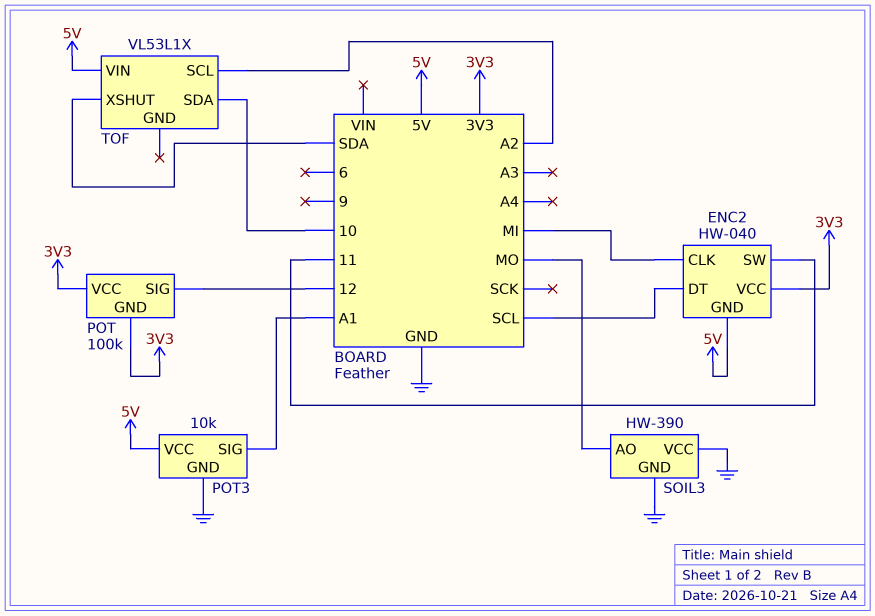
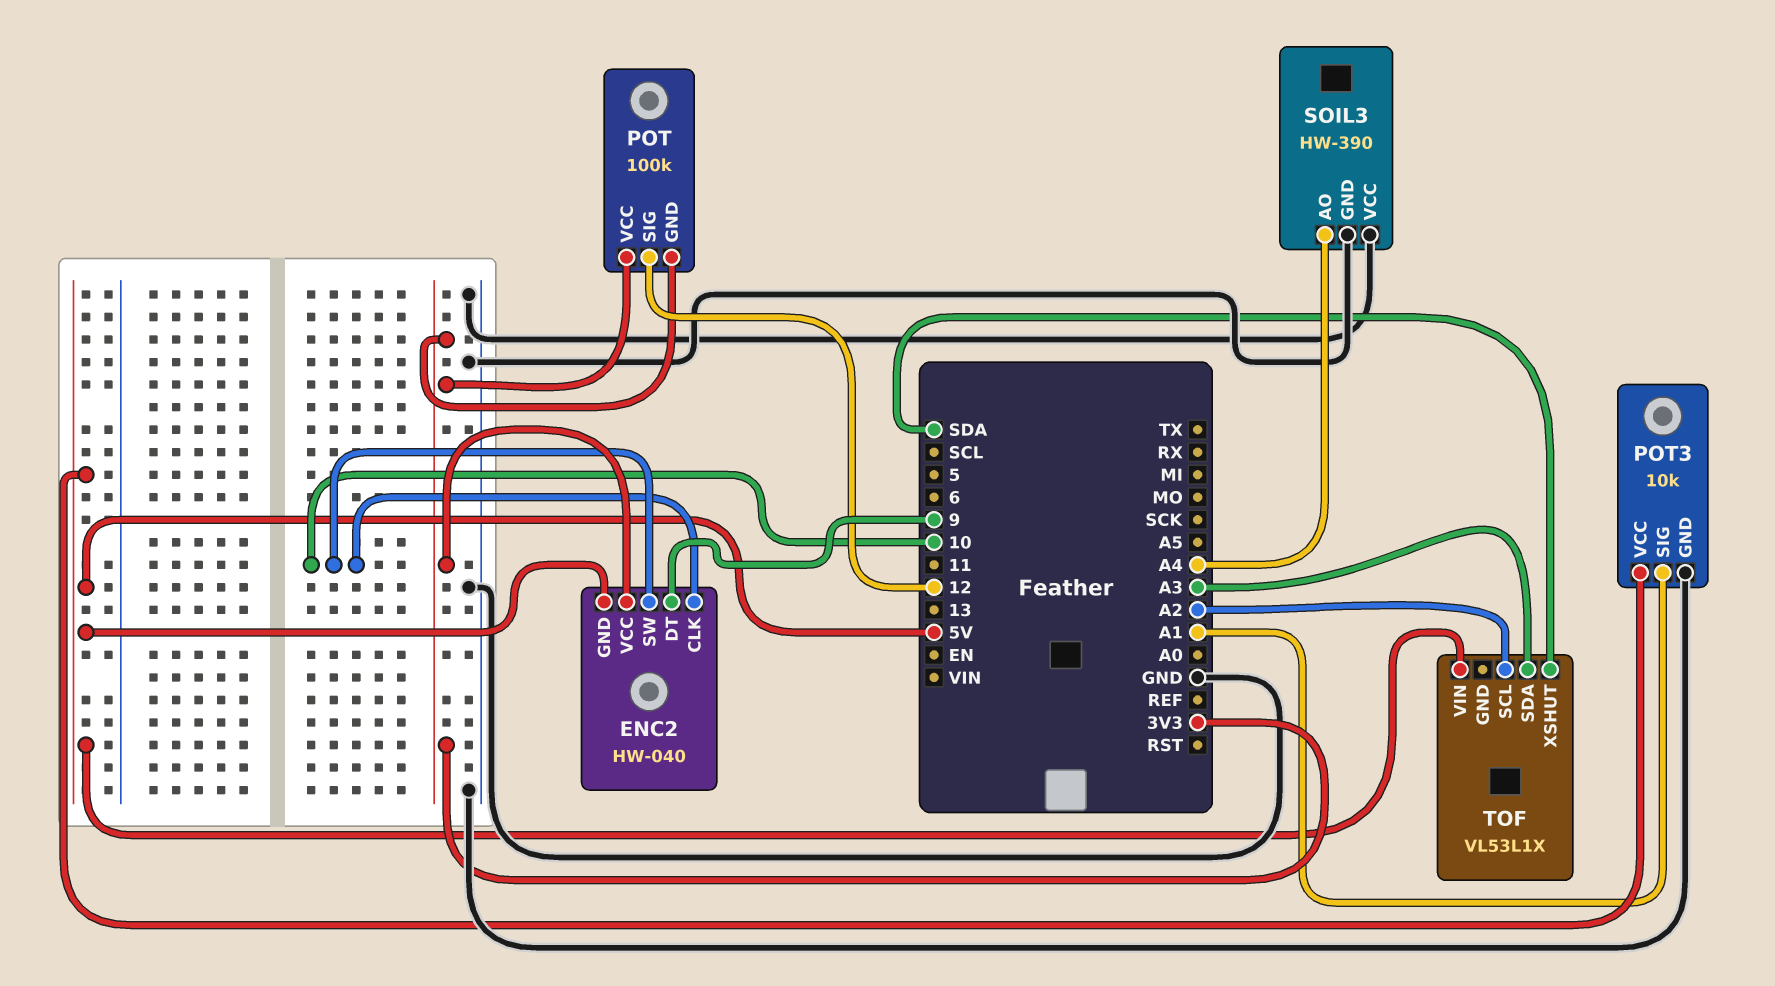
ENC2 pin CLK: MI -> 10
ENC2 pin DT: SCL -> 9
ENC2 pin SW: 11 -> 10
SOIL3 pin AO: MO -> A4
TOF pin SDA: 10 -> A3

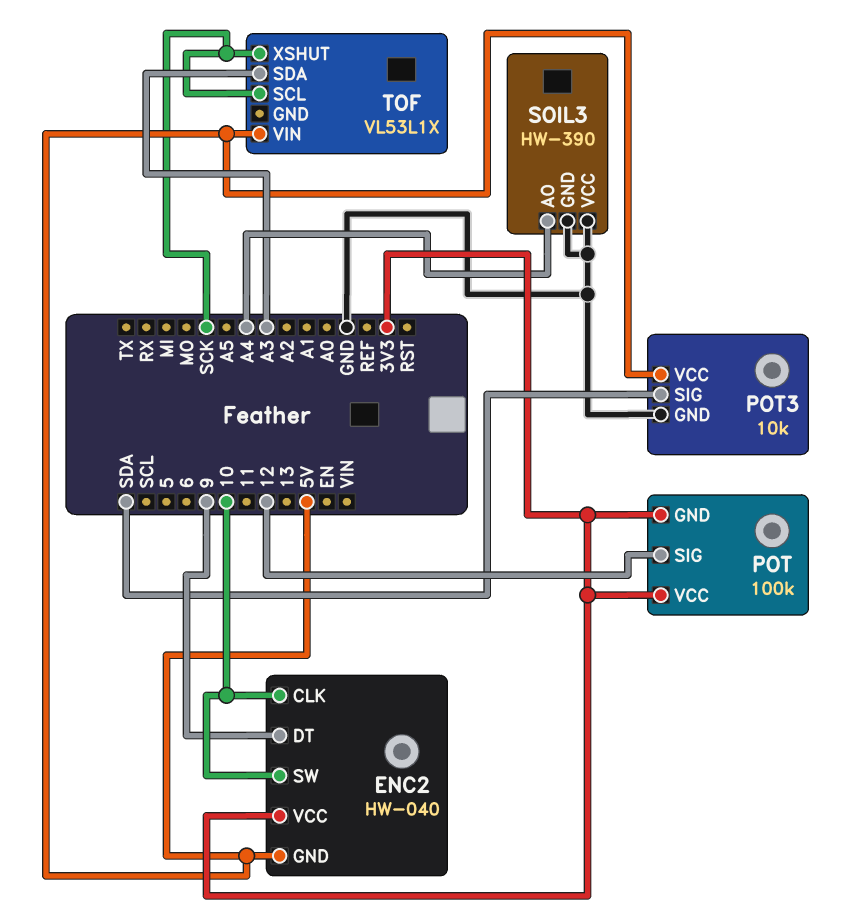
POT3 pin SIG: A1 -> SDA
TOF pin SCL: A2 -> SCK
TOF pin XSHUT: SDA -> SCK

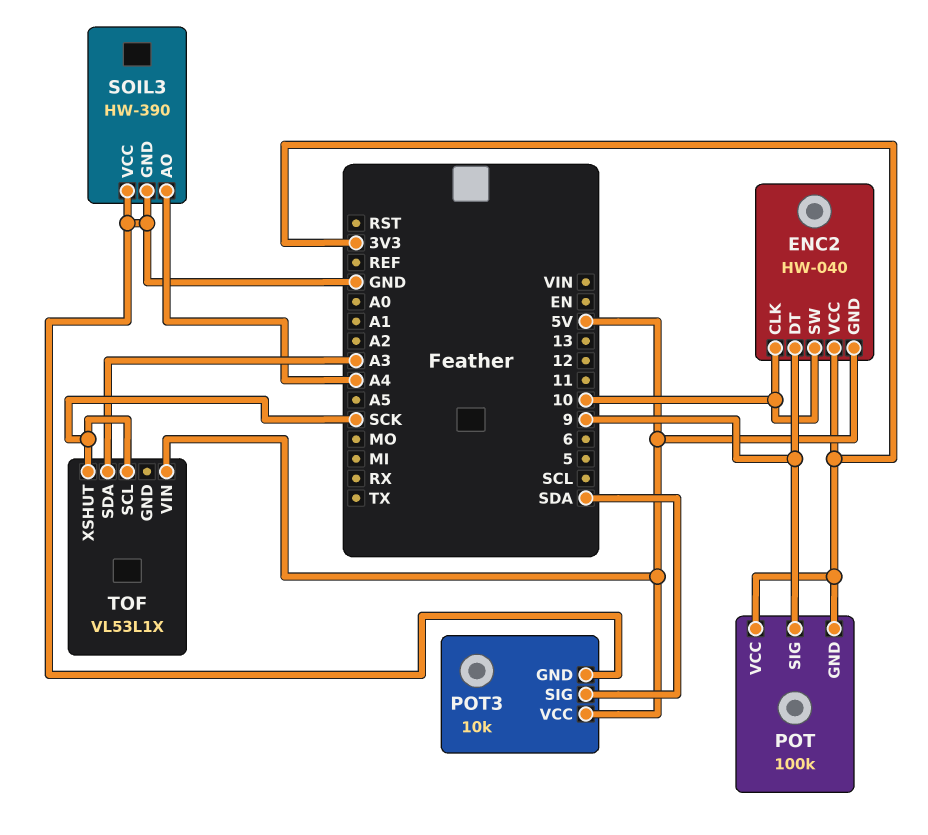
POT pin SIG: 12 -> 9

